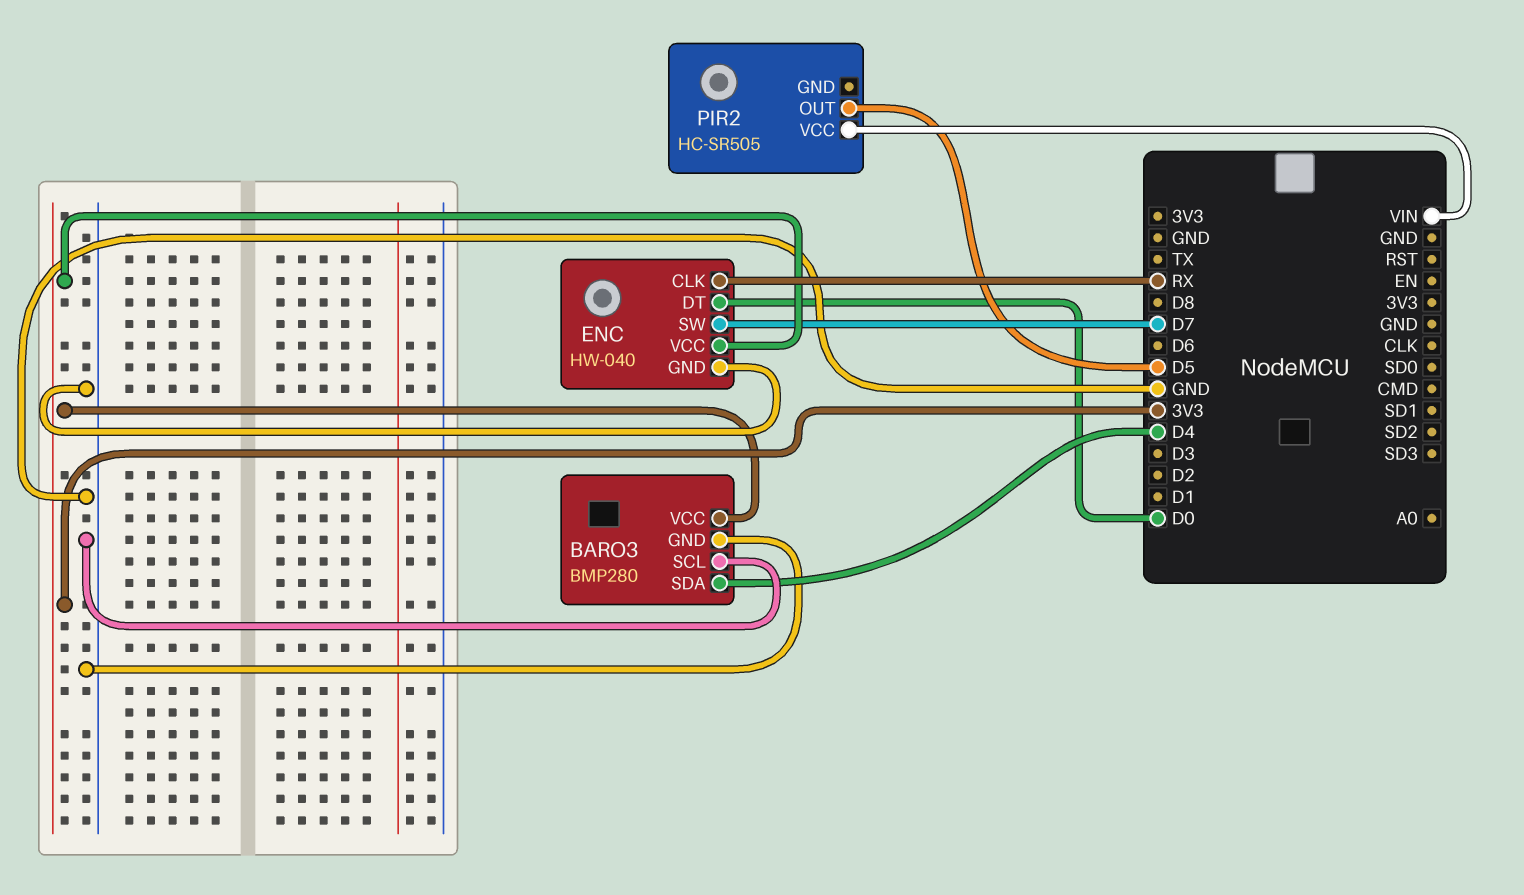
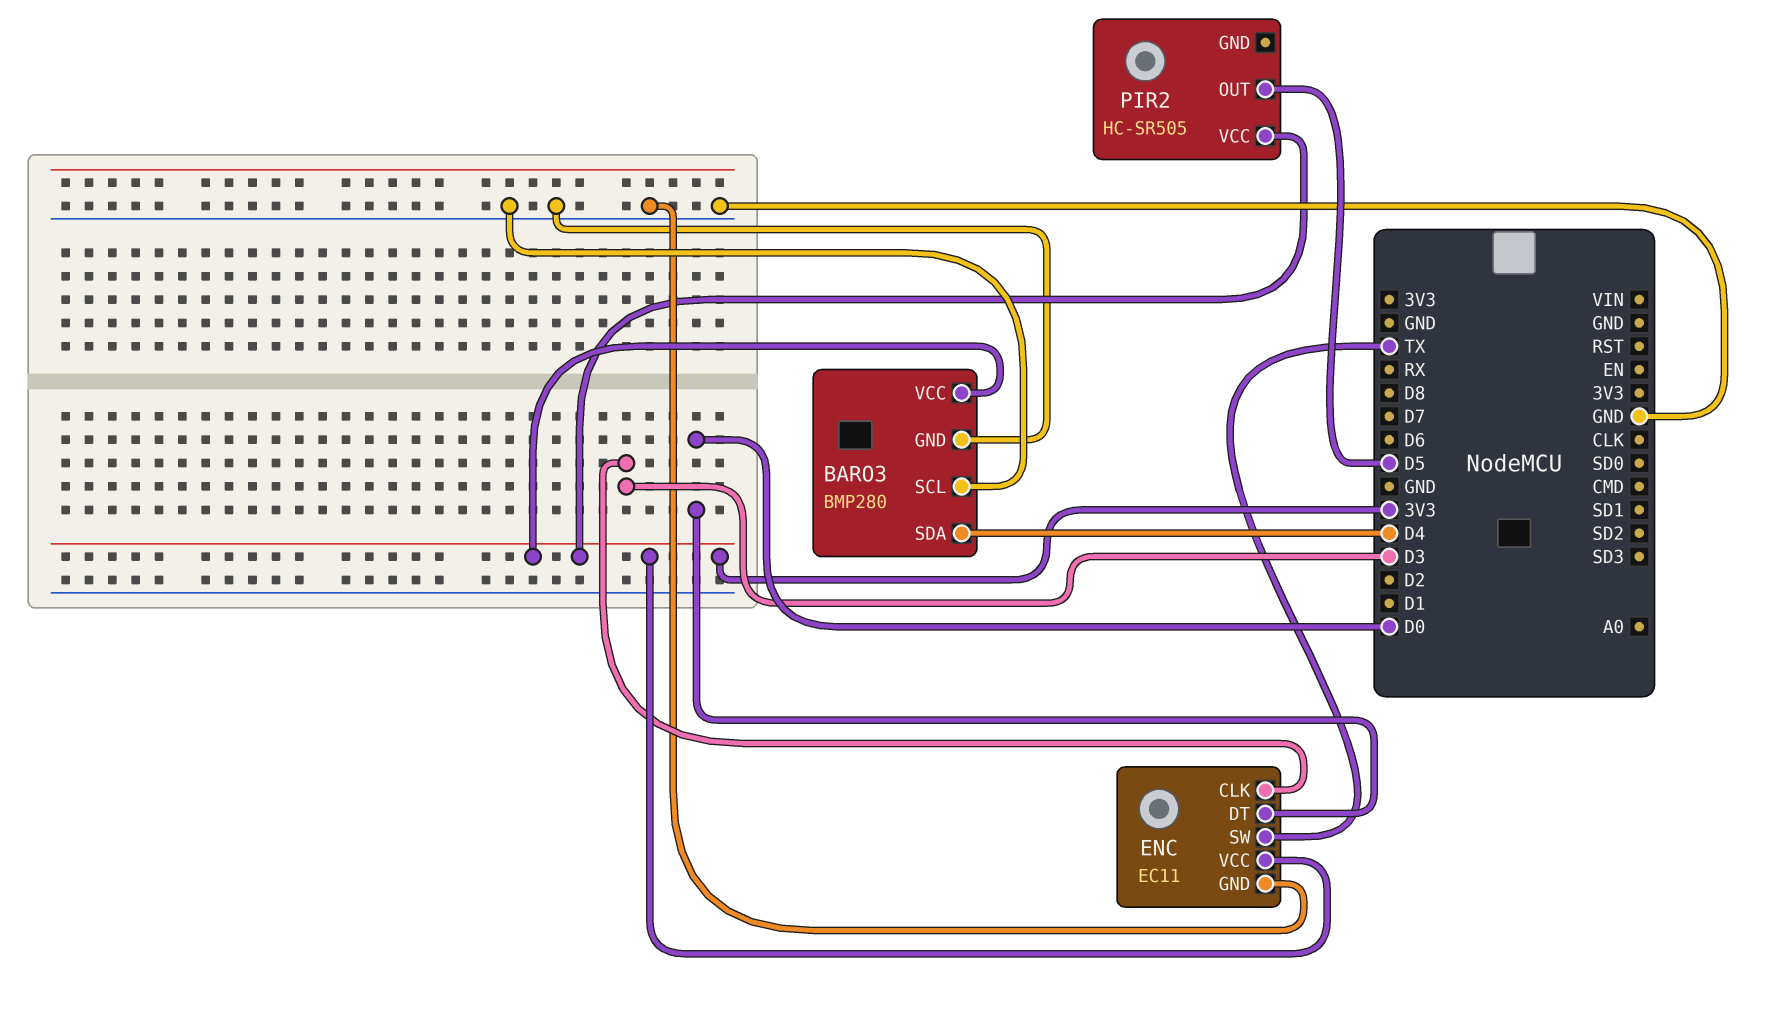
ENC: HW-040 -> EC11
ENC pin CLK: RX -> D3
ENC pin SW: D7 -> TX
PIR2 pin VCC: VIN -> 3V3

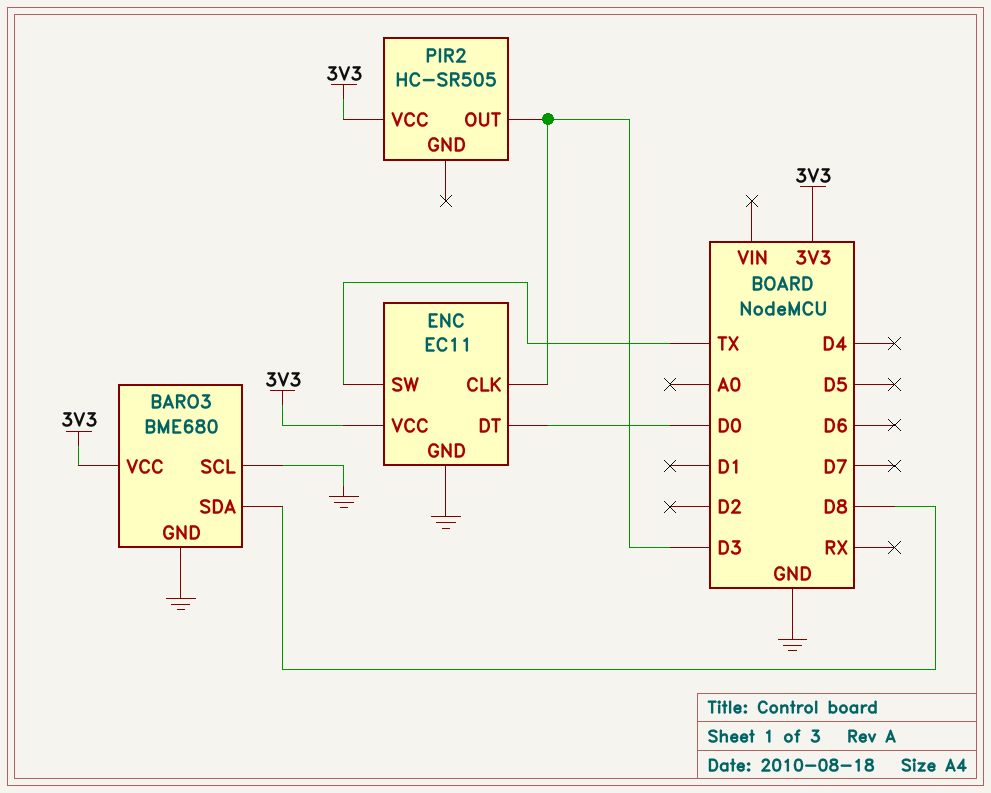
BARO3: BMP280 -> BME680
BARO3 pin SDA: D4 -> D8
PIR2 pin OUT: D5 -> D3

